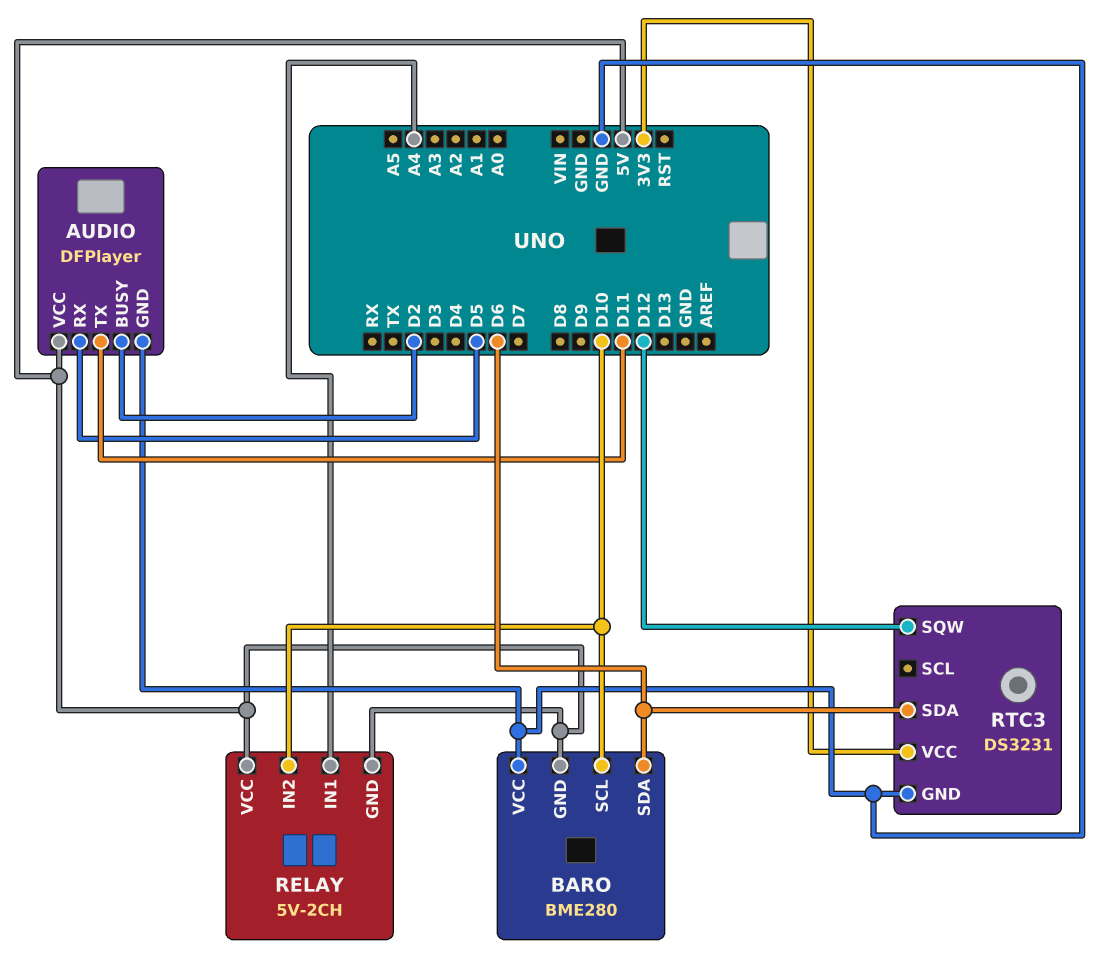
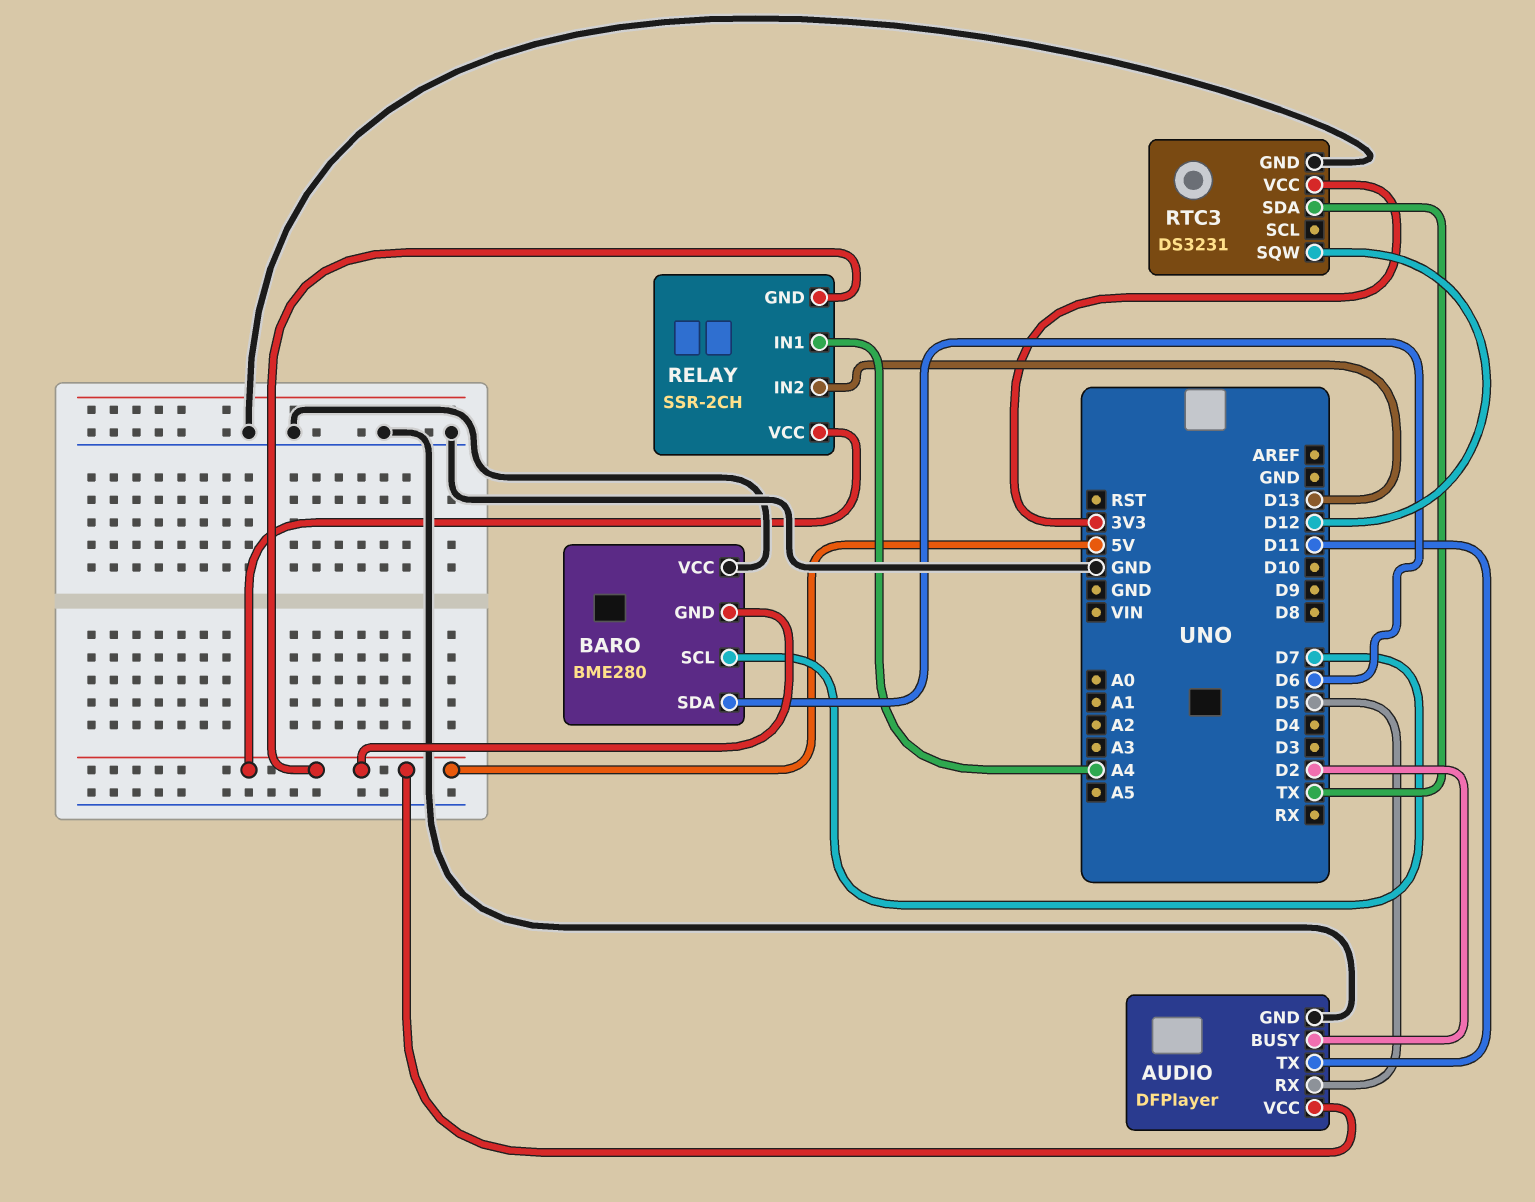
BARO pin SCL: D10 -> D7
RELAY: 5V-2CH -> SSR-2CH
RELAY pin IN2: D10 -> D13
RTC3 pin SDA: D6 -> TX

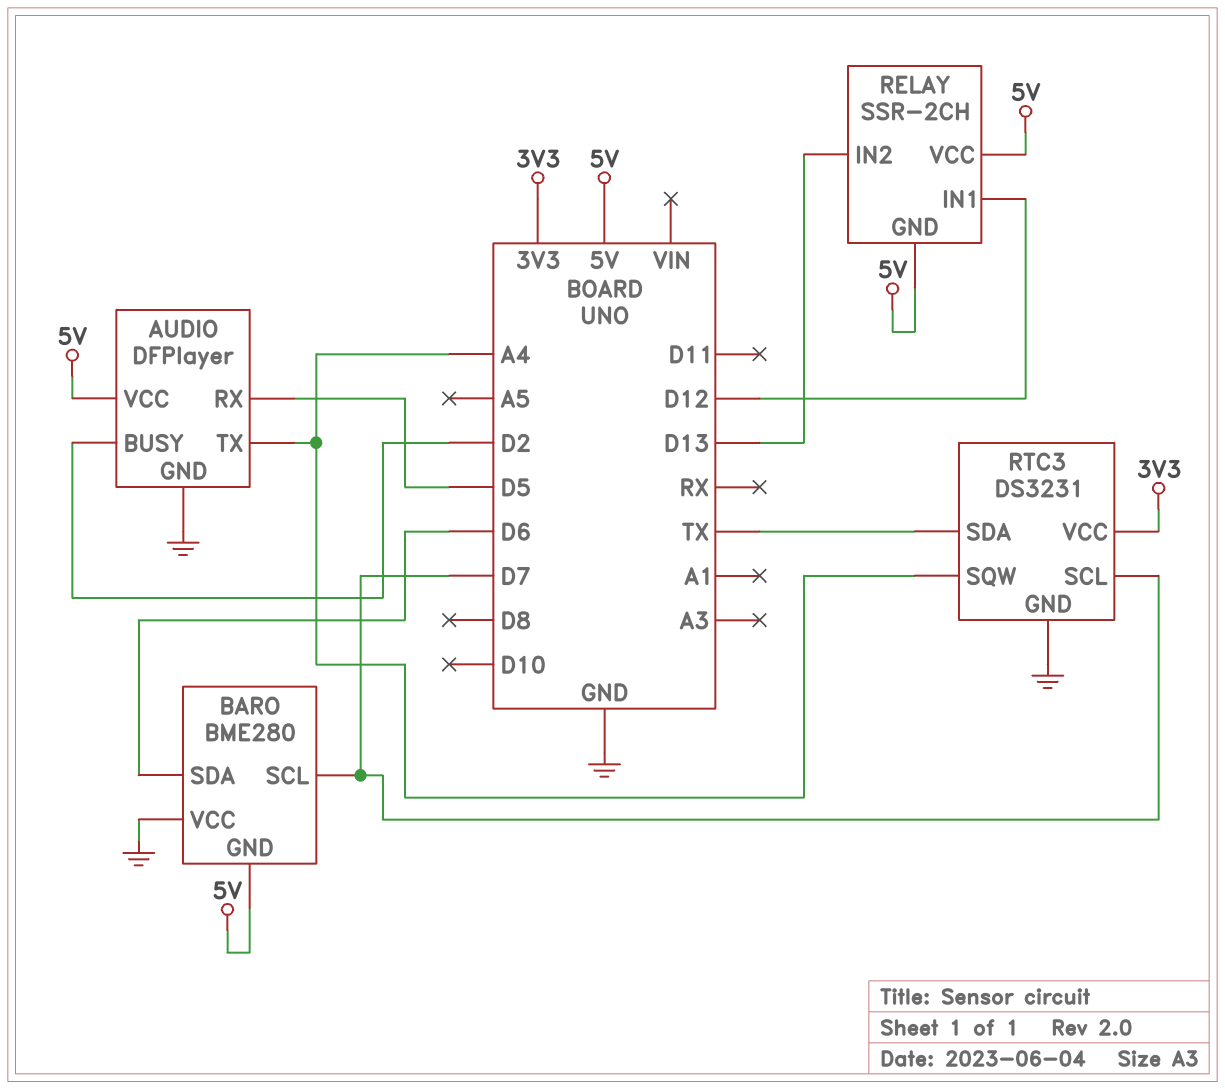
AUDIO pin TX: D11 -> A4
RELAY pin IN1: A4 -> D12
RTC3 pin SCL: none -> D7
RTC3 pin SQW: D12 -> A4

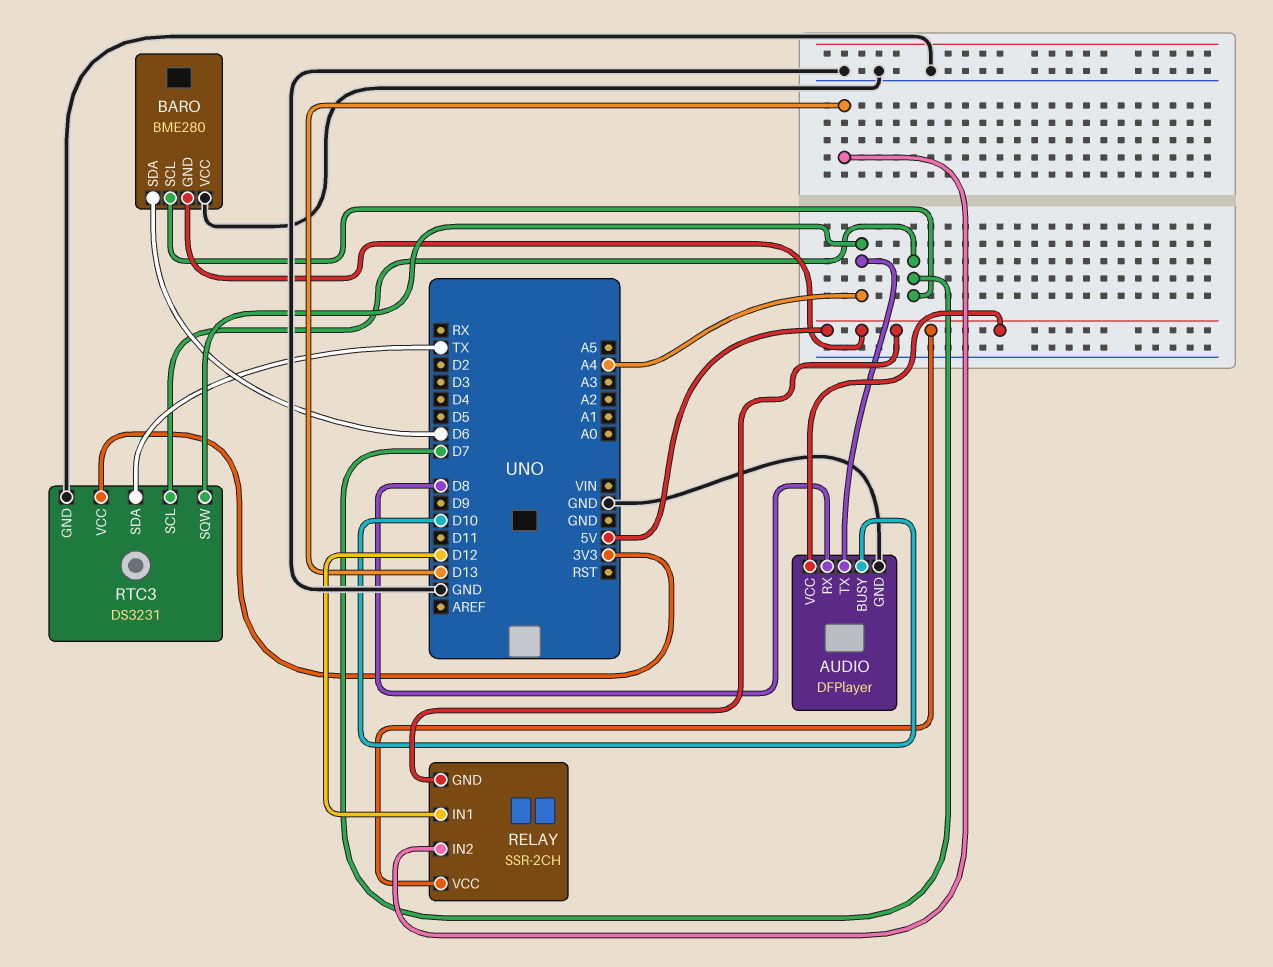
AUDIO pin BUSY: D2 -> D10
AUDIO pin RX: D5 -> D8

